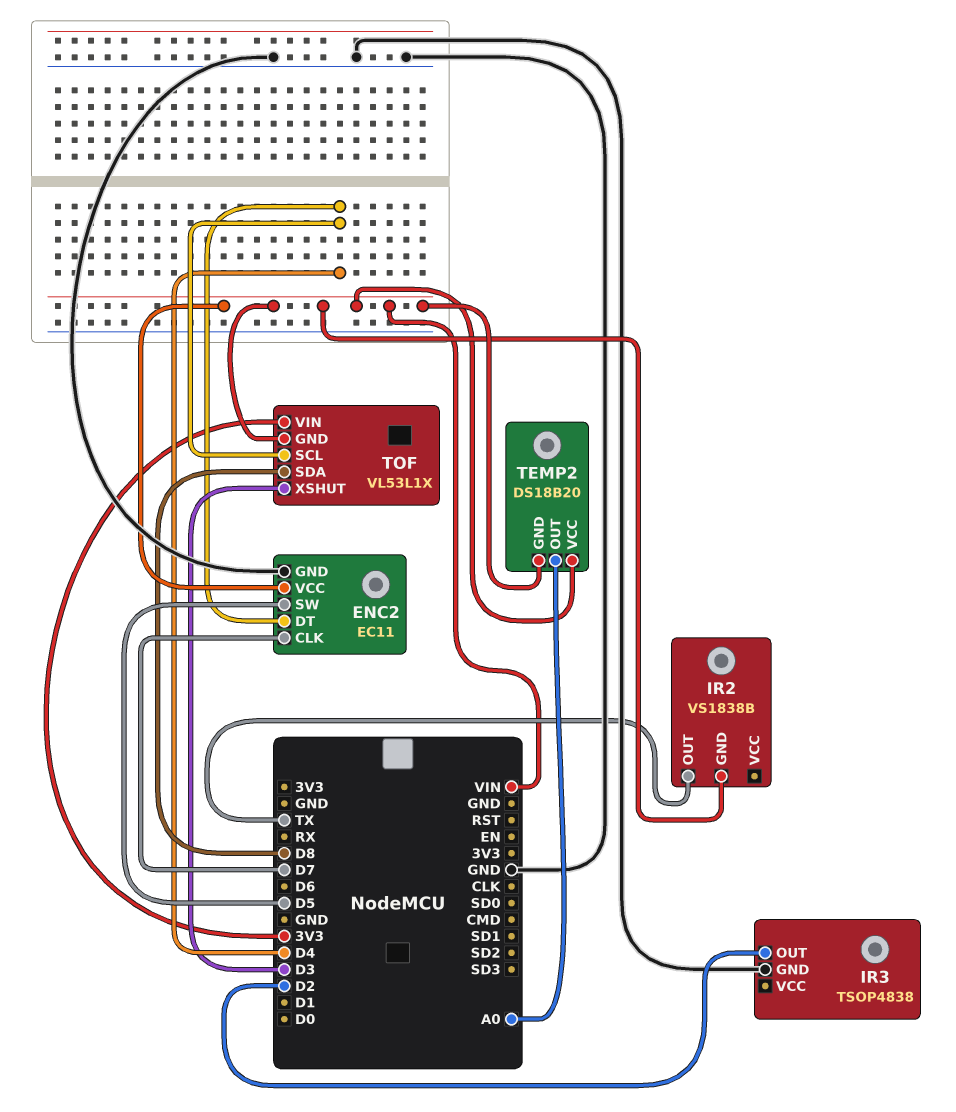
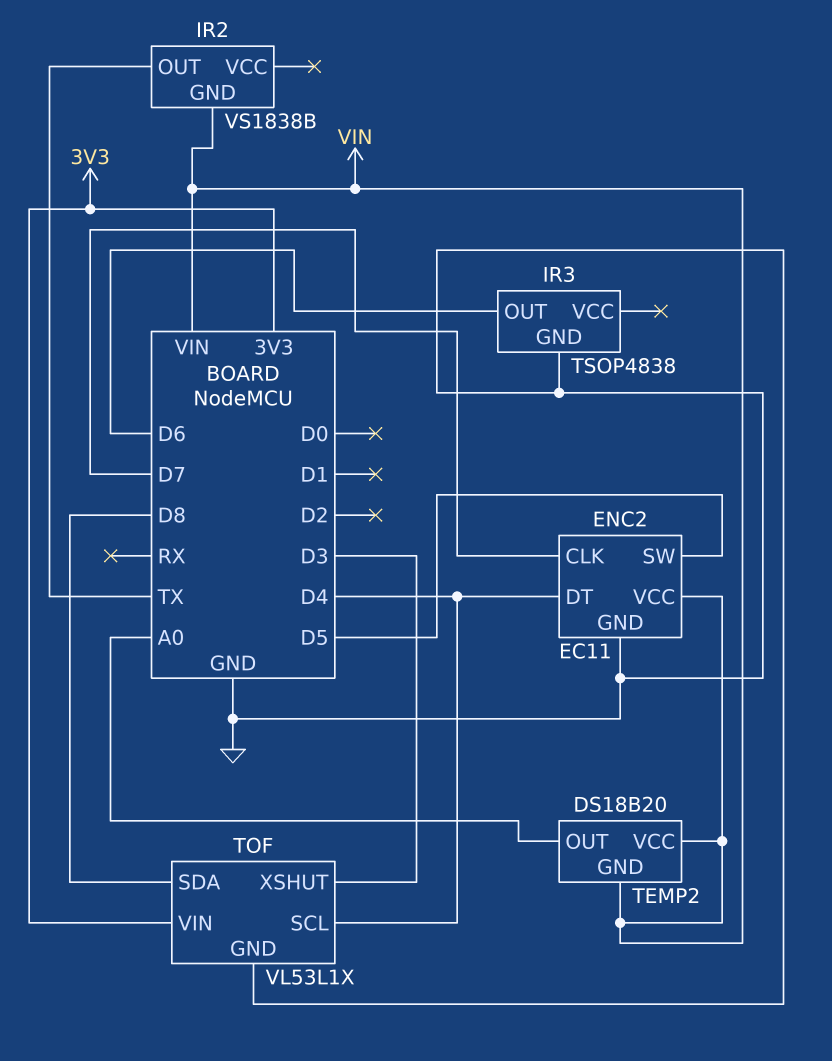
IR3 pin OUT: D2 -> D6
TOF pin GND: VIN -> GND

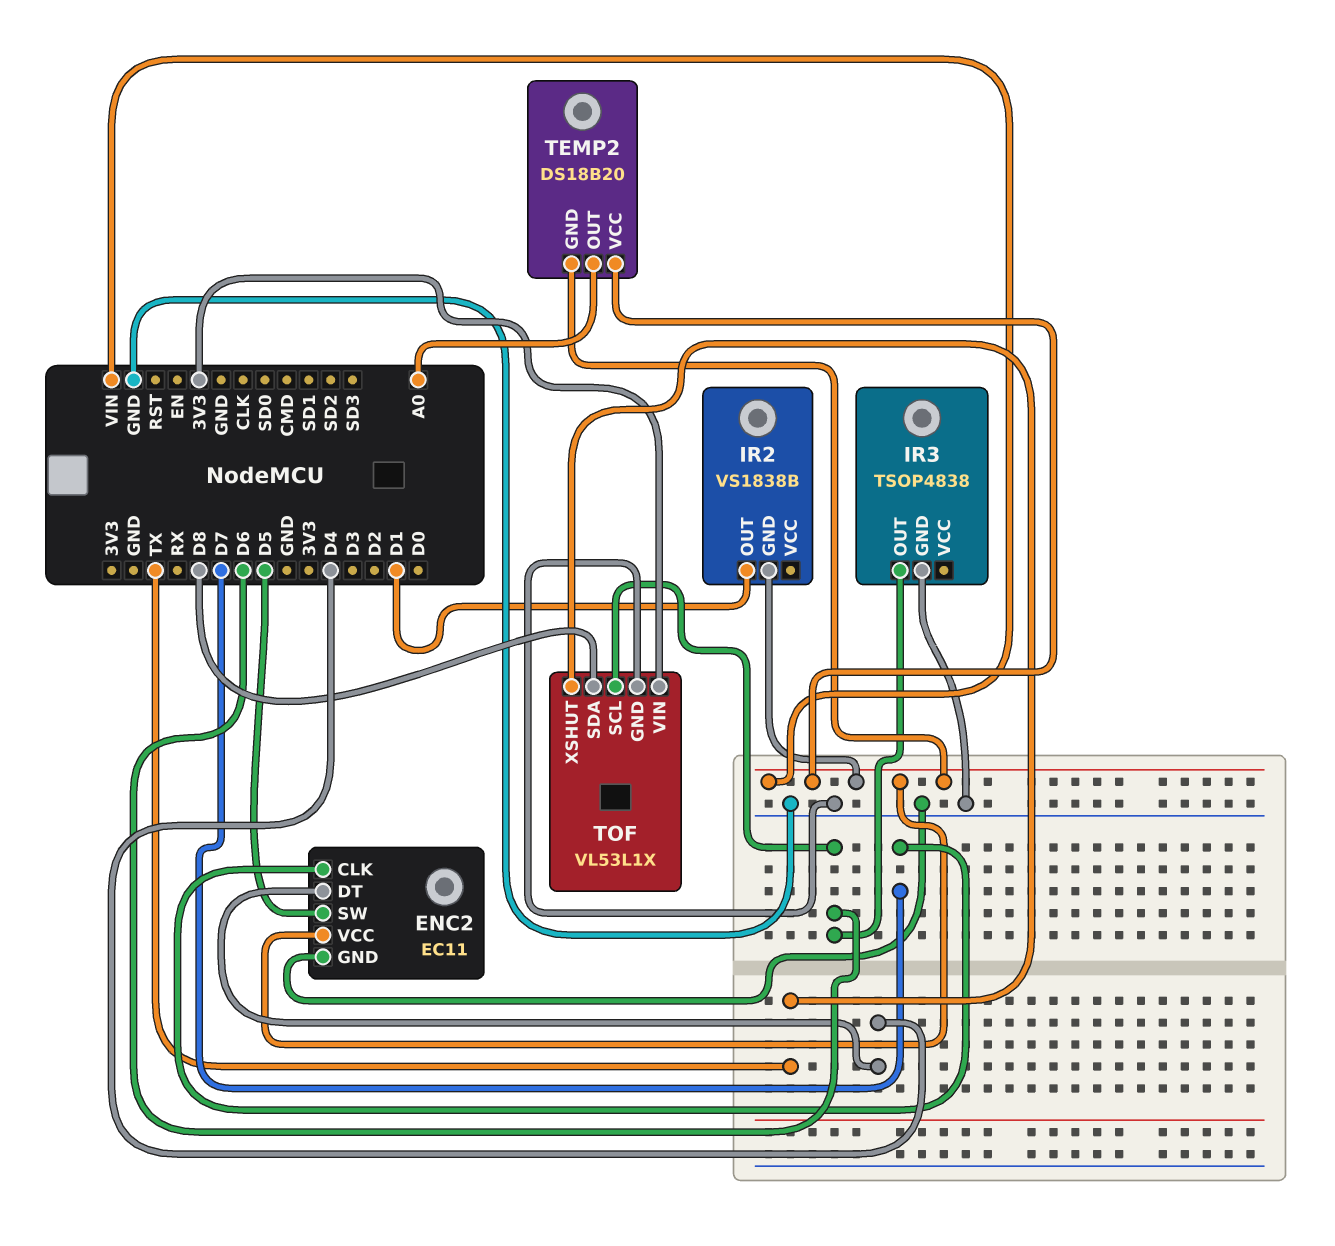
IR2 pin OUT: TX -> D1
TOF pin SCL: D4 -> D6
TOF pin XSHUT: D3 -> TX

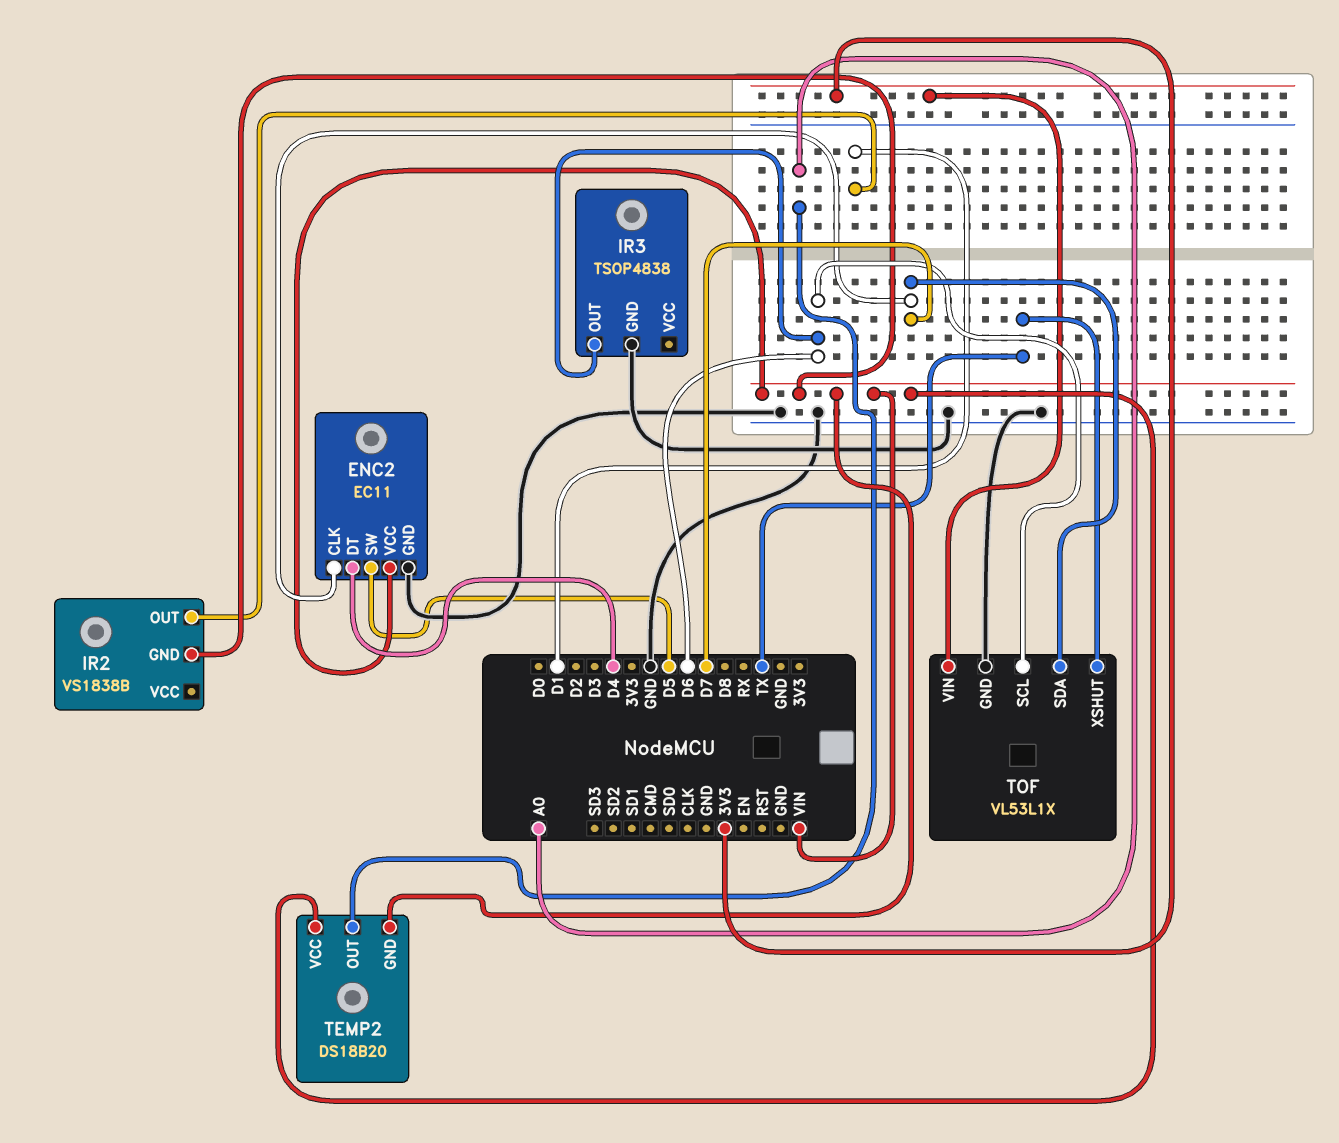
TOF pin SDA: D8 -> D7

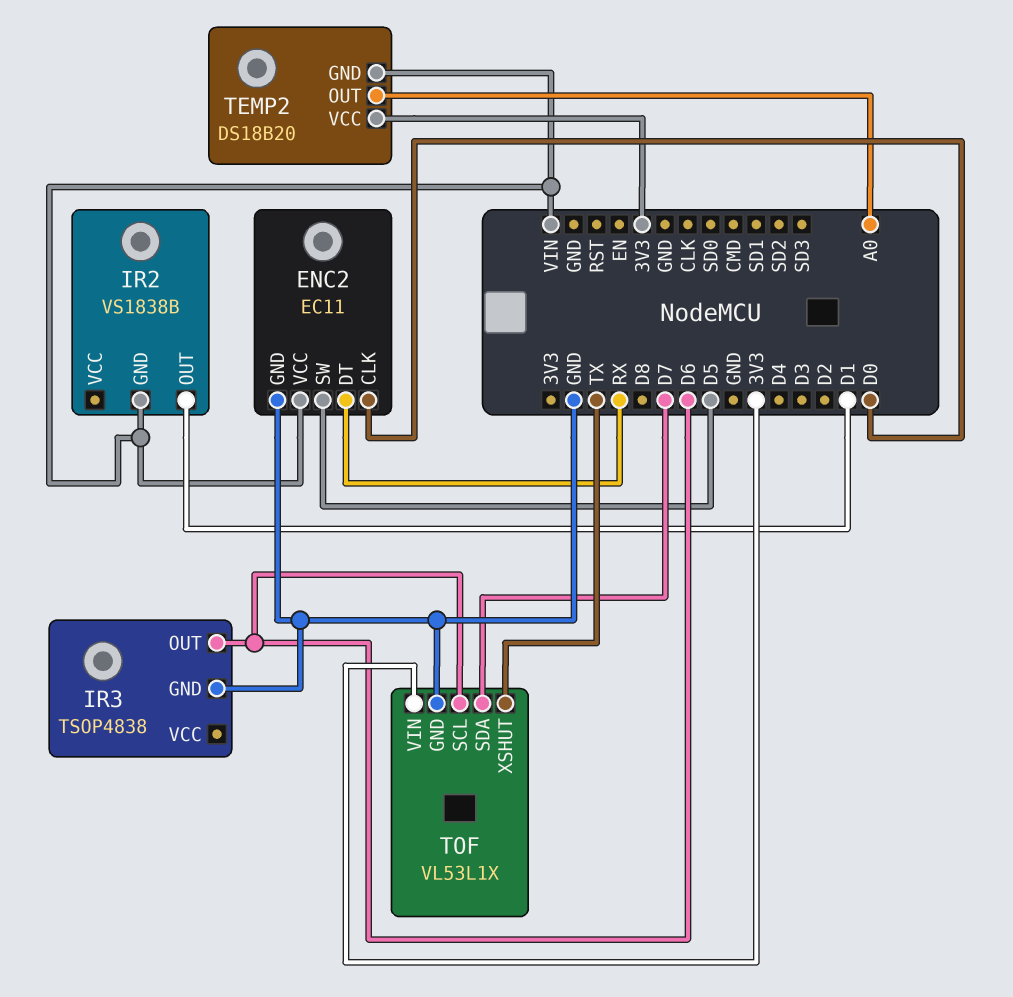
ENC2 pin CLK: D7 -> D0
ENC2 pin DT: D4 -> RX
TEMP2 pin VCC: VIN -> 3V3

